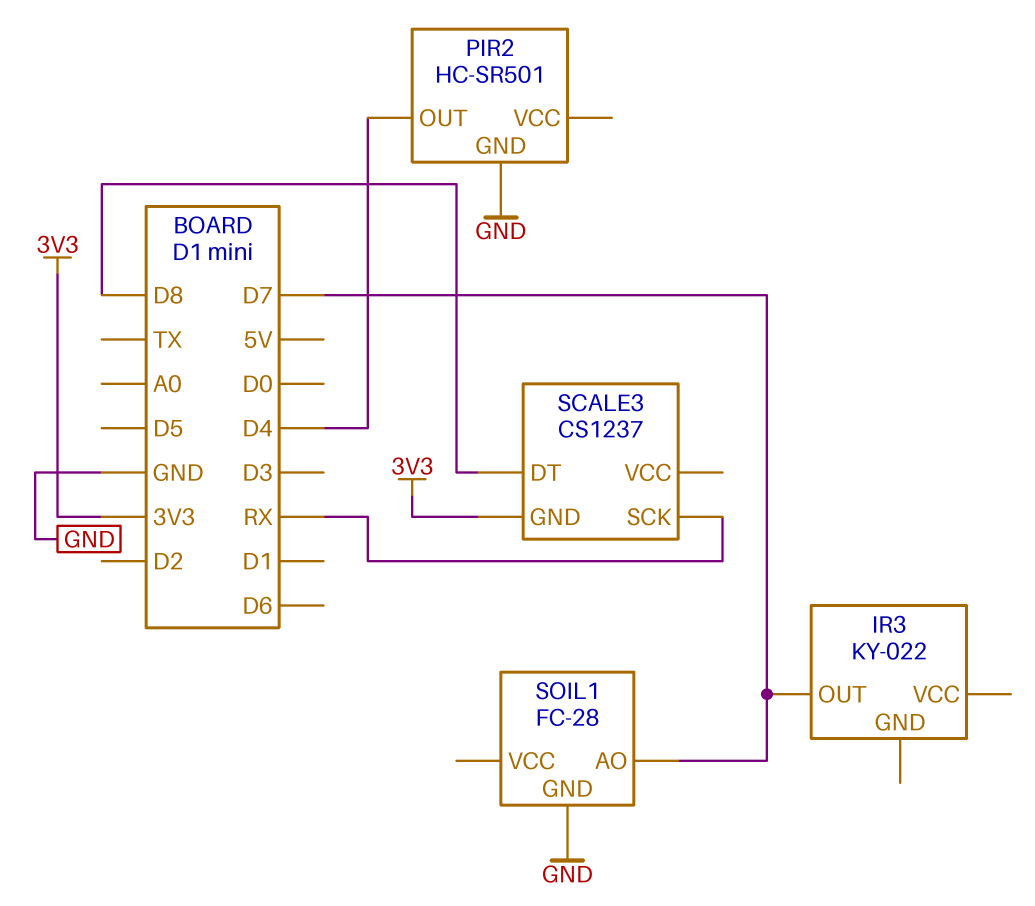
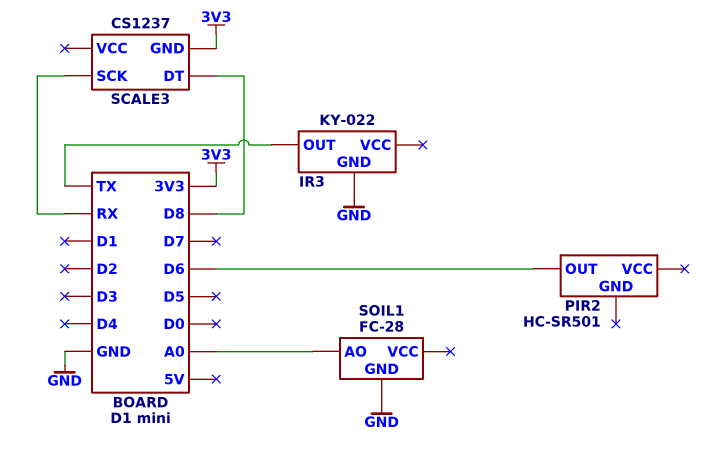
IR3 pin GND: none -> GND
IR3 pin OUT: D7 -> TX
PIR2 pin GND: GND -> none
PIR2 pin OUT: D4 -> D6
SOIL1 pin AO: D7 -> A0

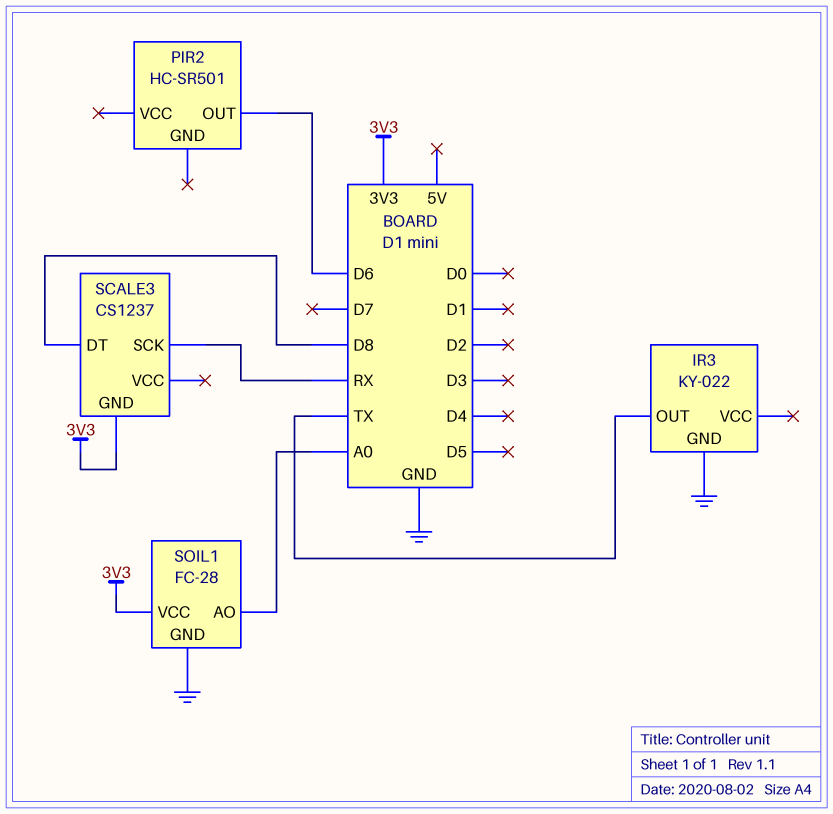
SOIL1 pin VCC: none -> 3V3

